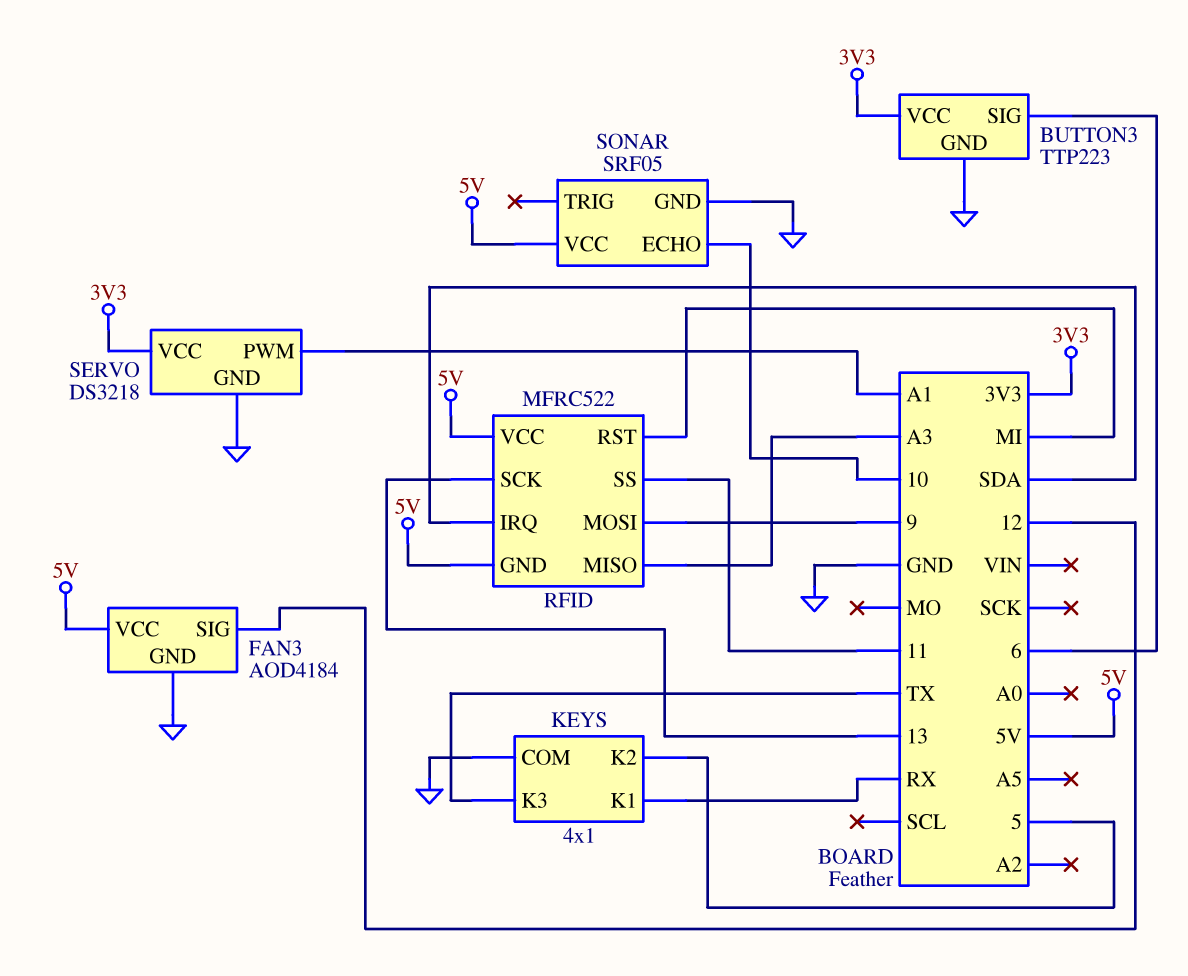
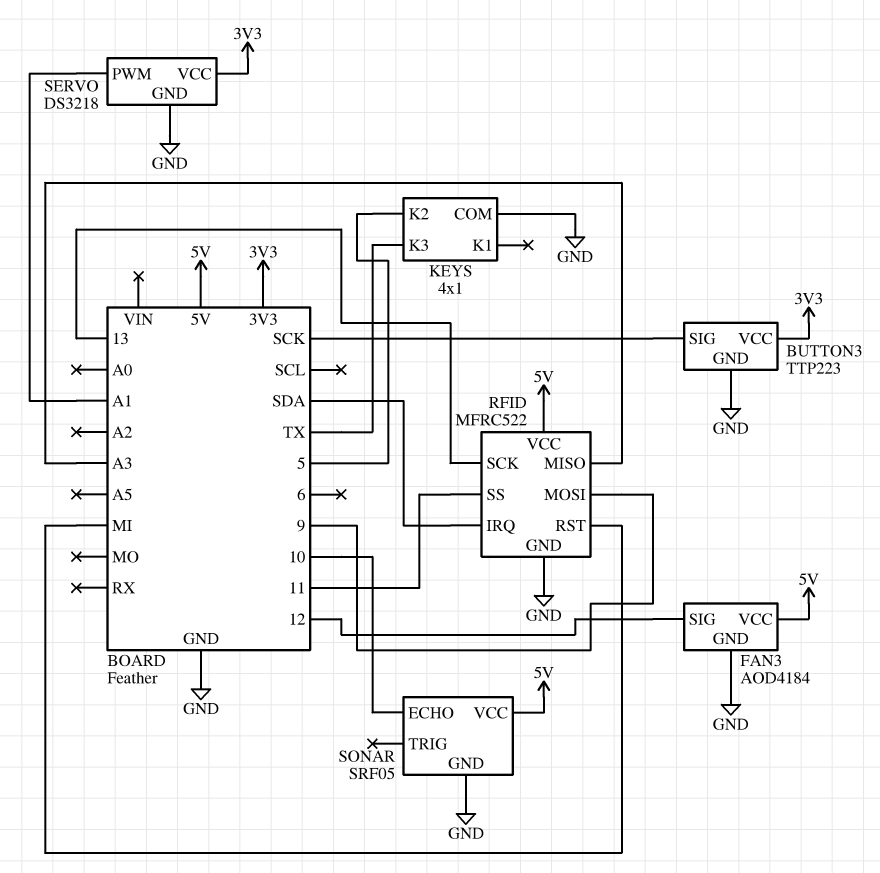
BUTTON3 pin SIG: 6 -> SCK
KEYS pin K1: RX -> none
RFID pin GND: 5V -> GND

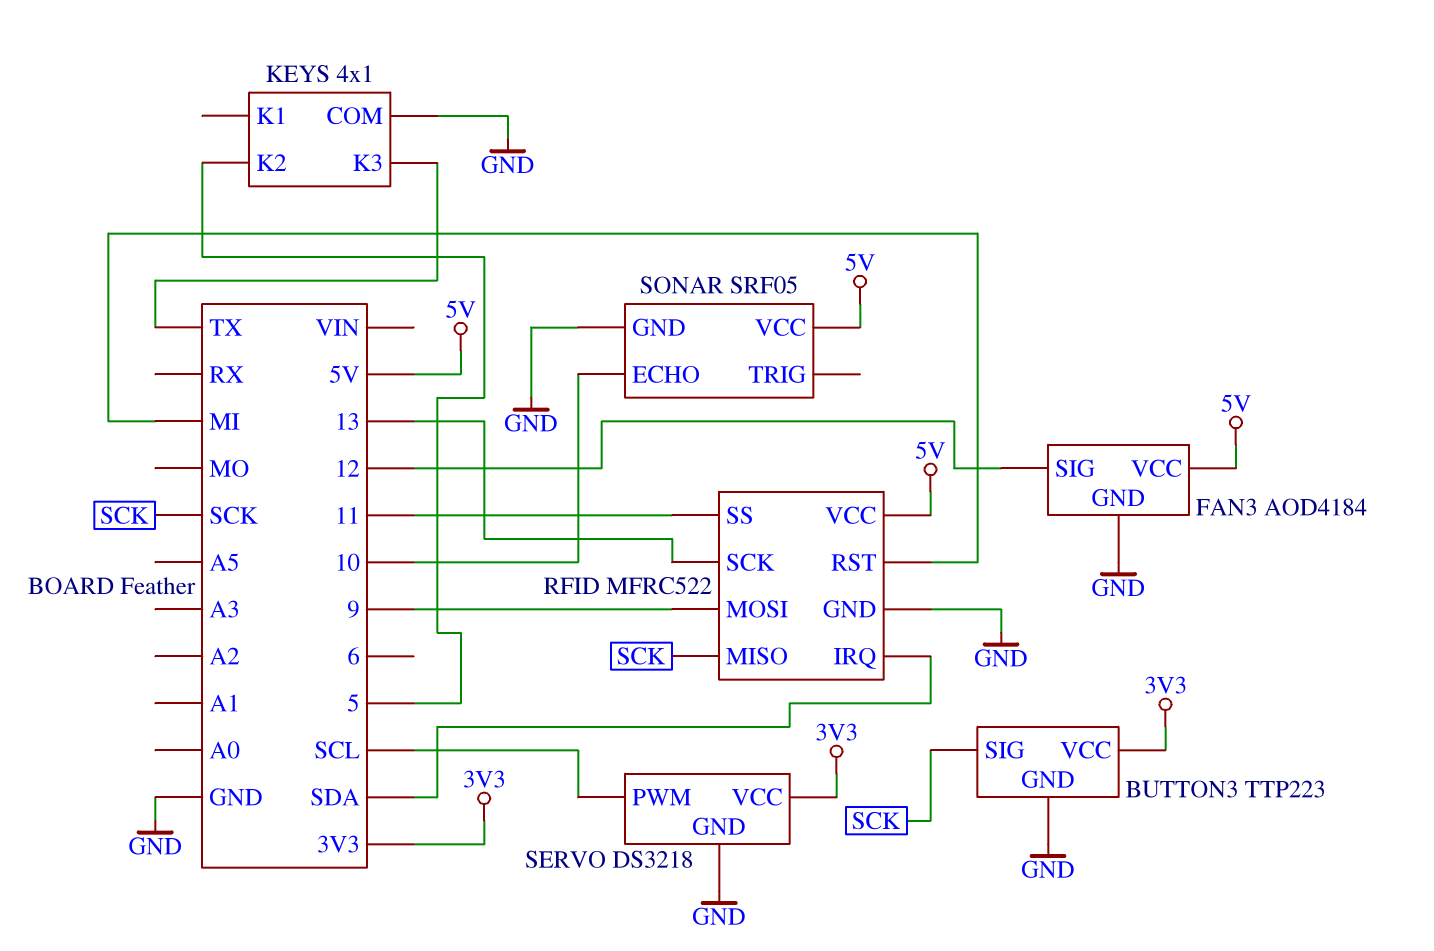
RFID pin MISO: A3 -> SCK
SERVO pin PWM: A1 -> SCL

